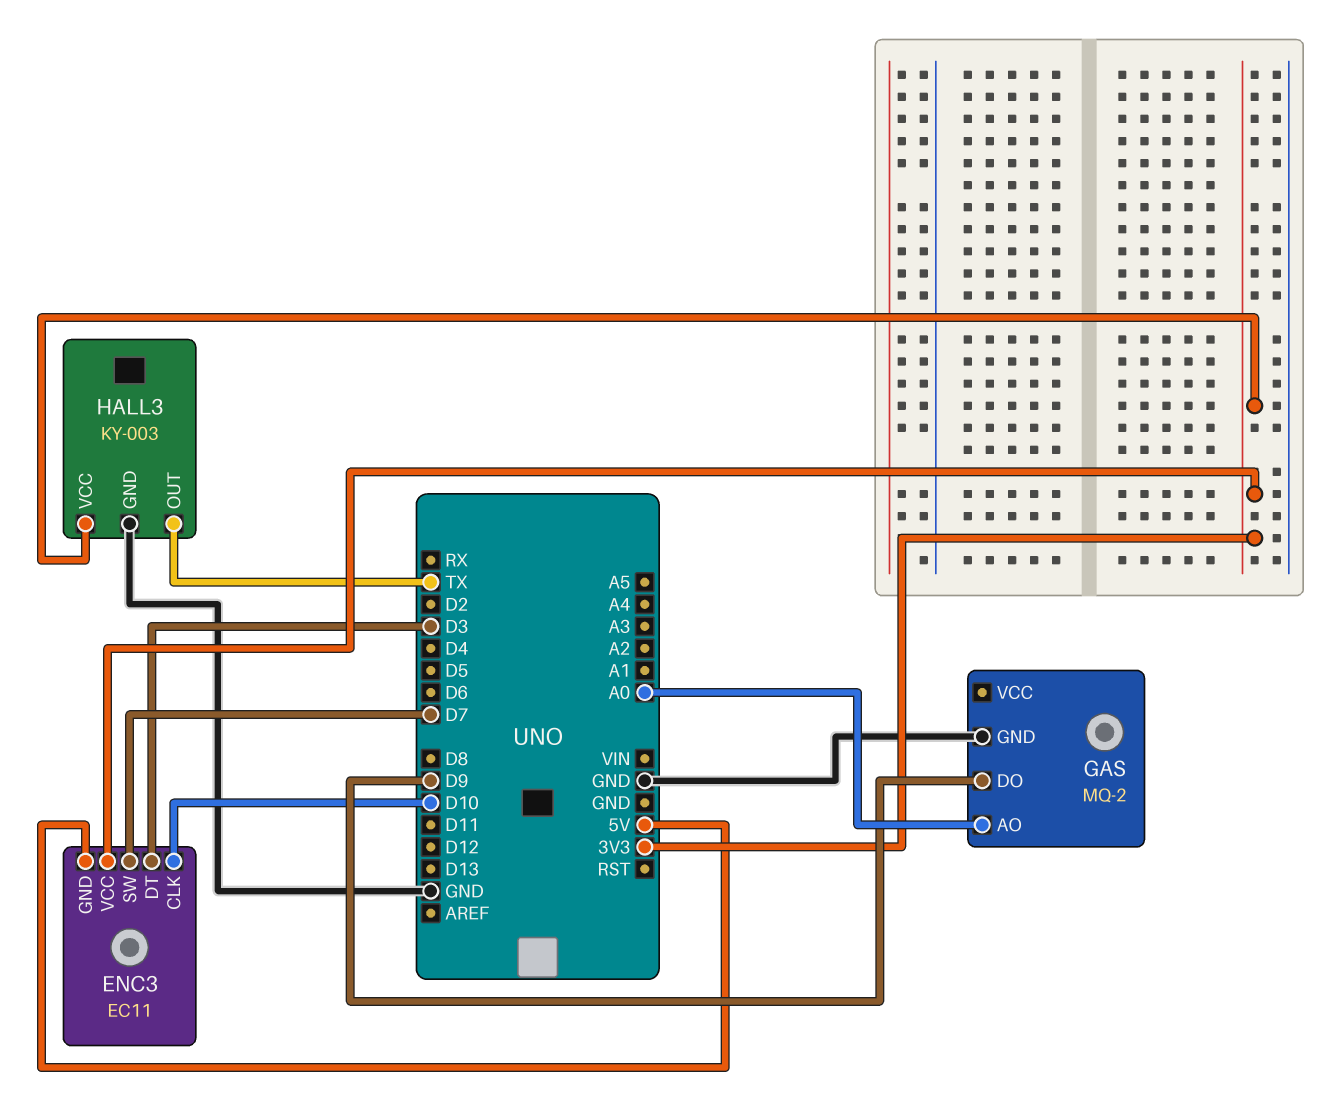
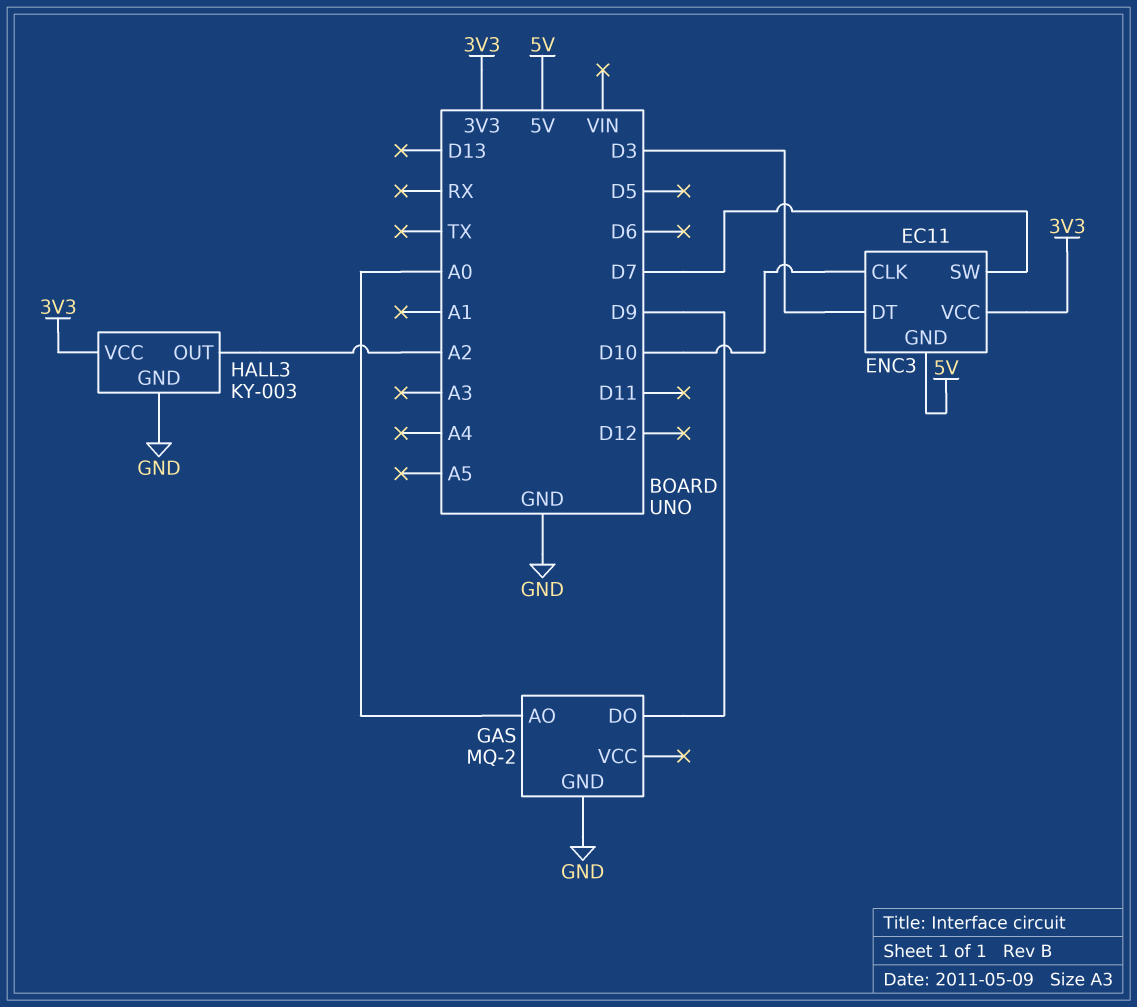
HALL3 pin OUT: TX -> A2

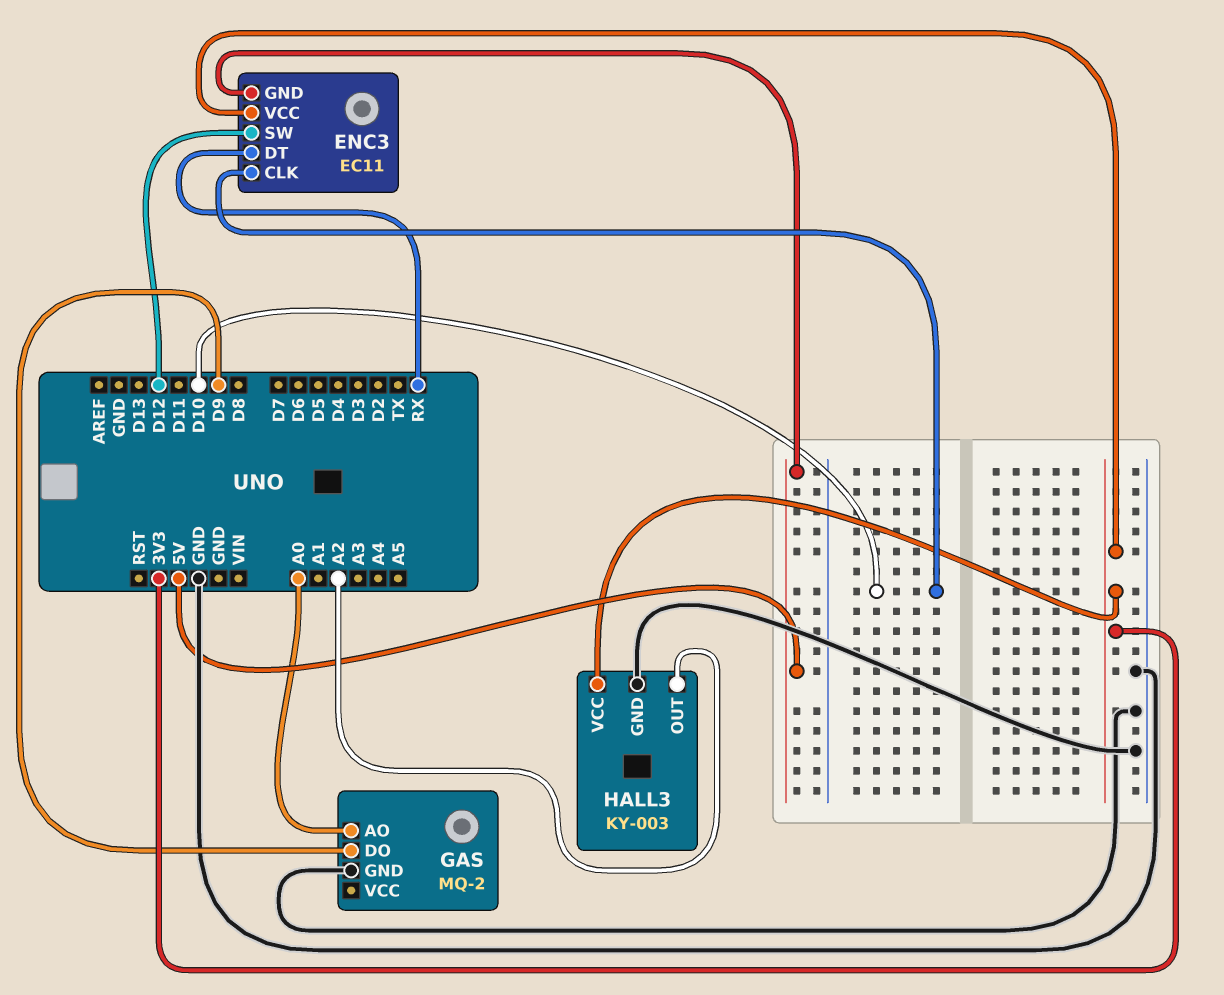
ENC3 pin DT: D3 -> RX
ENC3 pin SW: D7 -> D12

